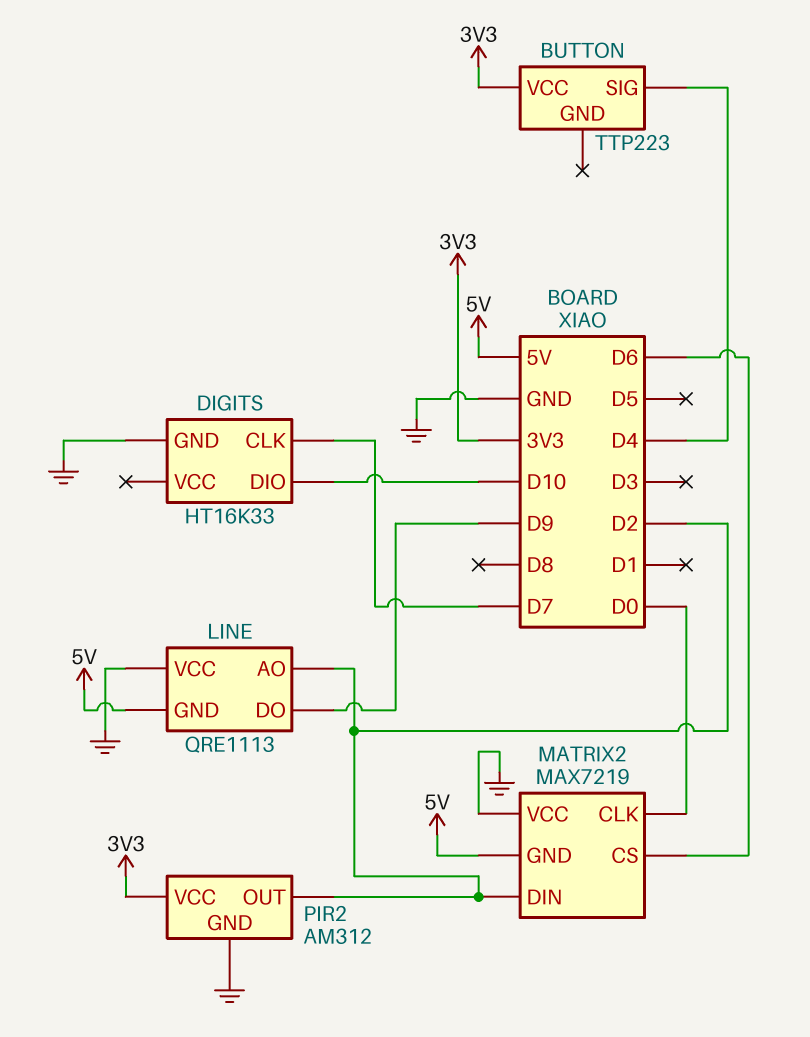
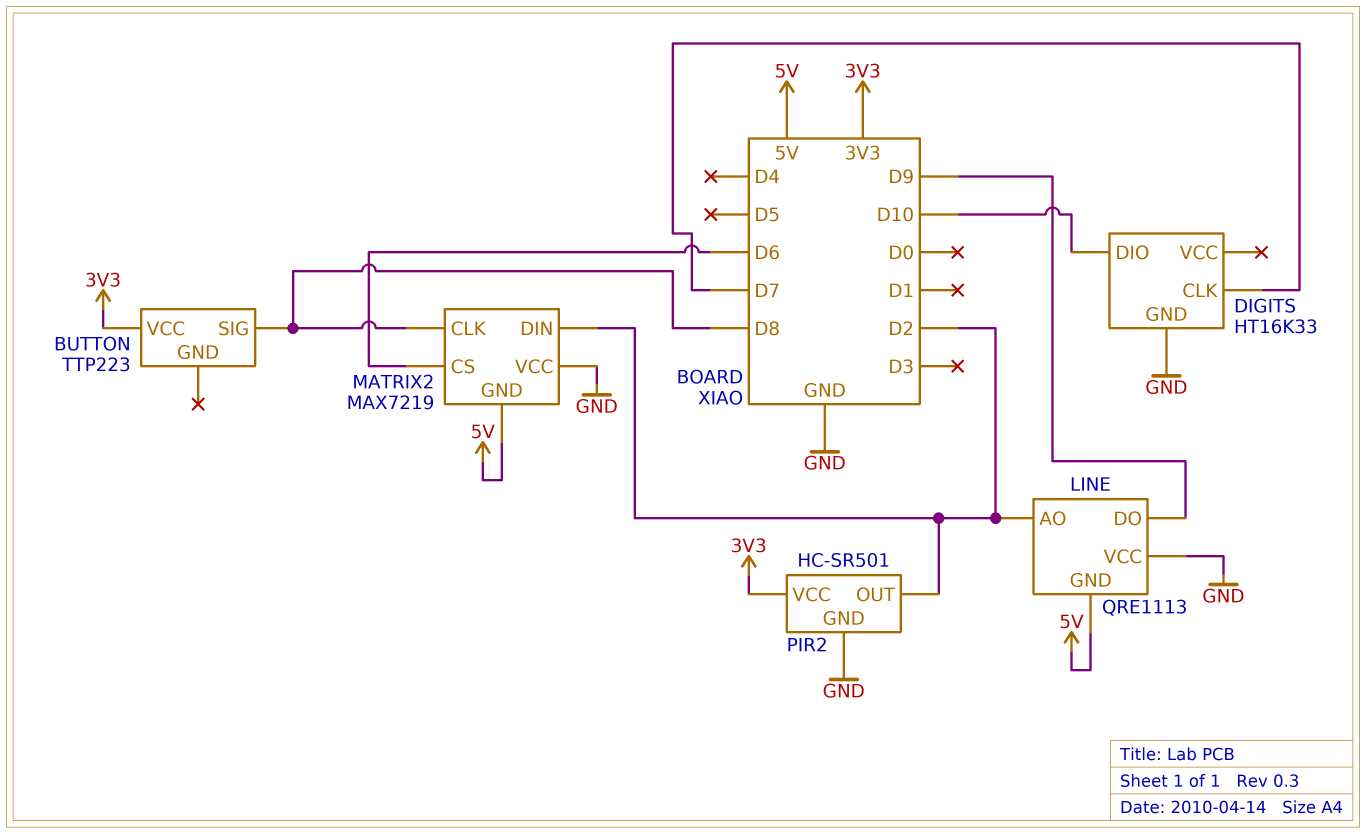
BUTTON pin SIG: D4 -> D8
MATRIX2 pin CLK: D0 -> D8
PIR2: AM312 -> HC-SR501

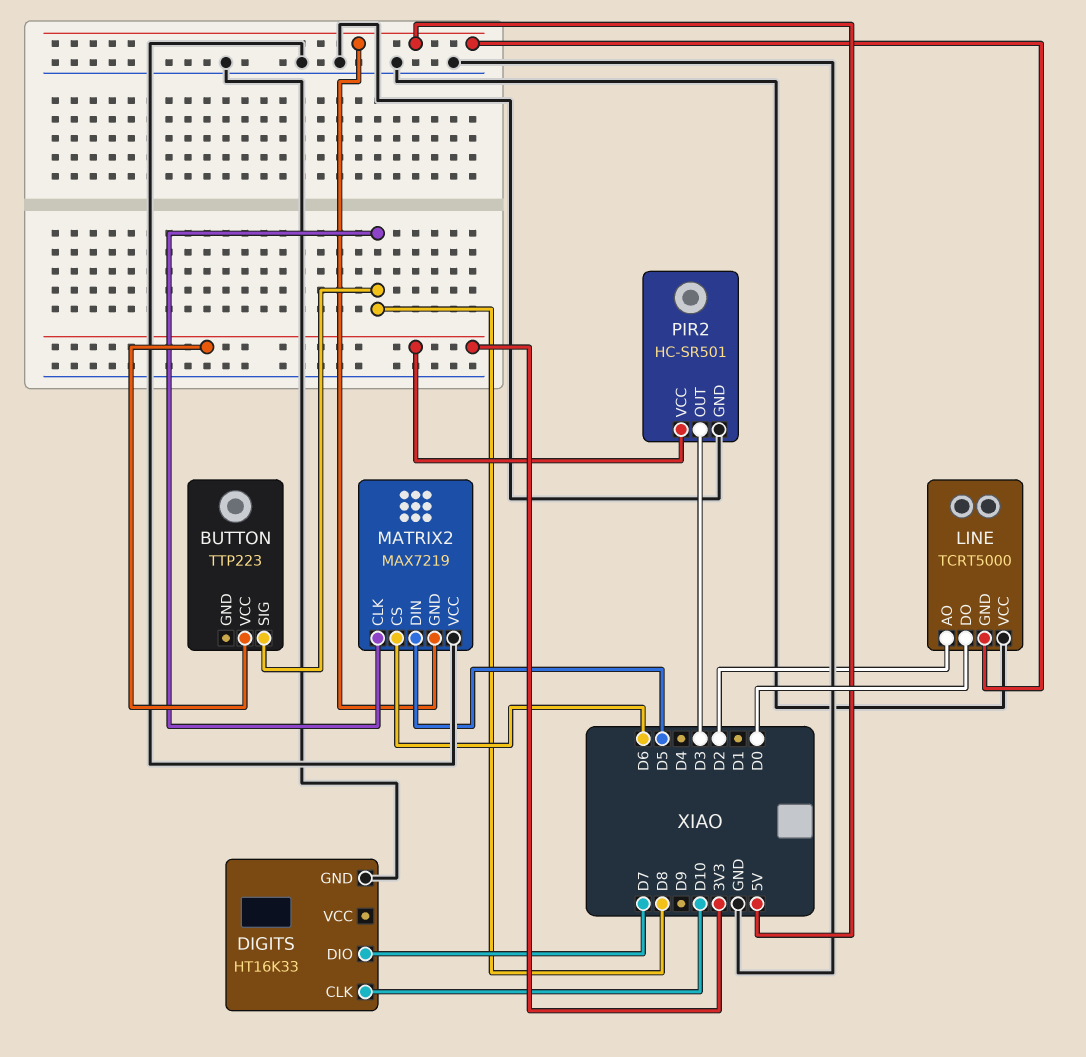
DIGITS pin CLK: D7 -> D10
DIGITS pin DIO: D10 -> D7
LINE: QRE1113 -> TCRT5000
LINE pin DO: D9 -> D0
MATRIX2 pin DIN: D2 -> D5
PIR2 pin OUT: D2 -> D3

